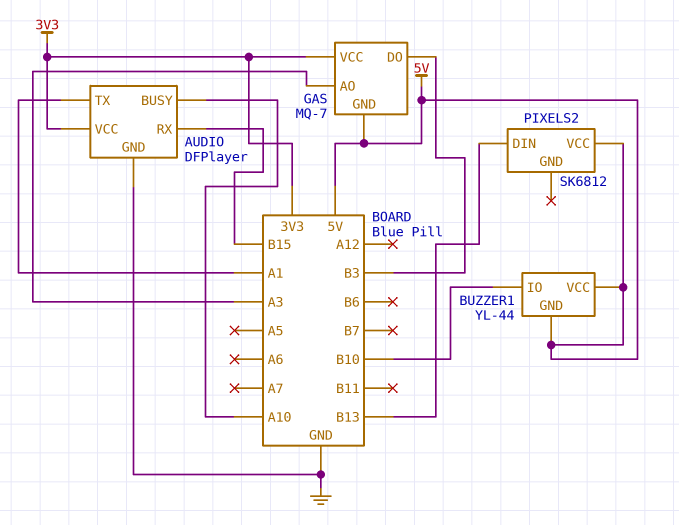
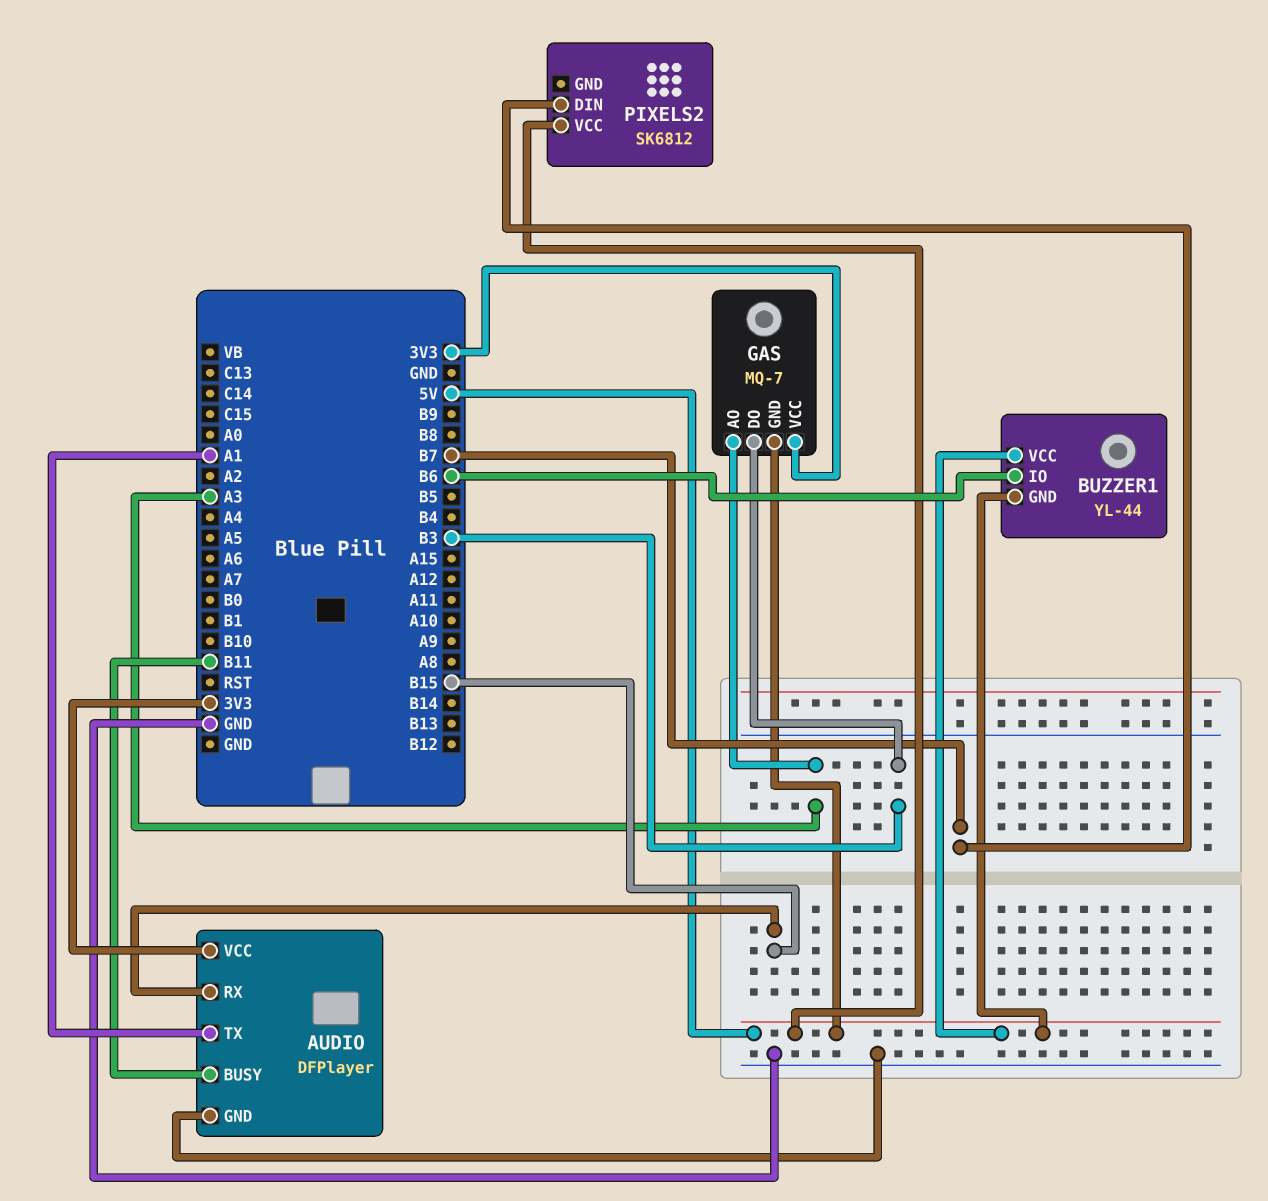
AUDIO pin BUSY: A10 -> B11
BUZZER1 pin IO: B10 -> B6
PIXELS2 pin DIN: B13 -> B7

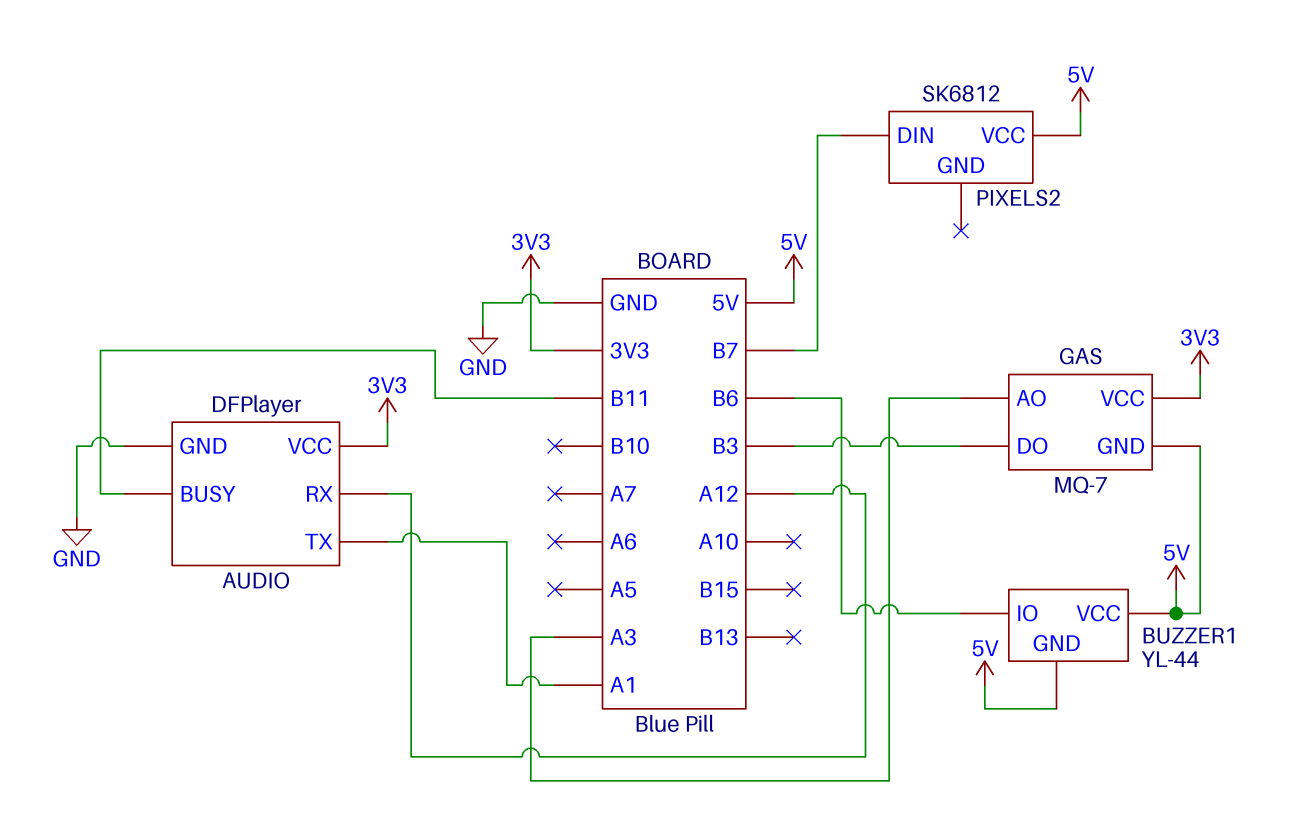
AUDIO pin RX: B15 -> A12

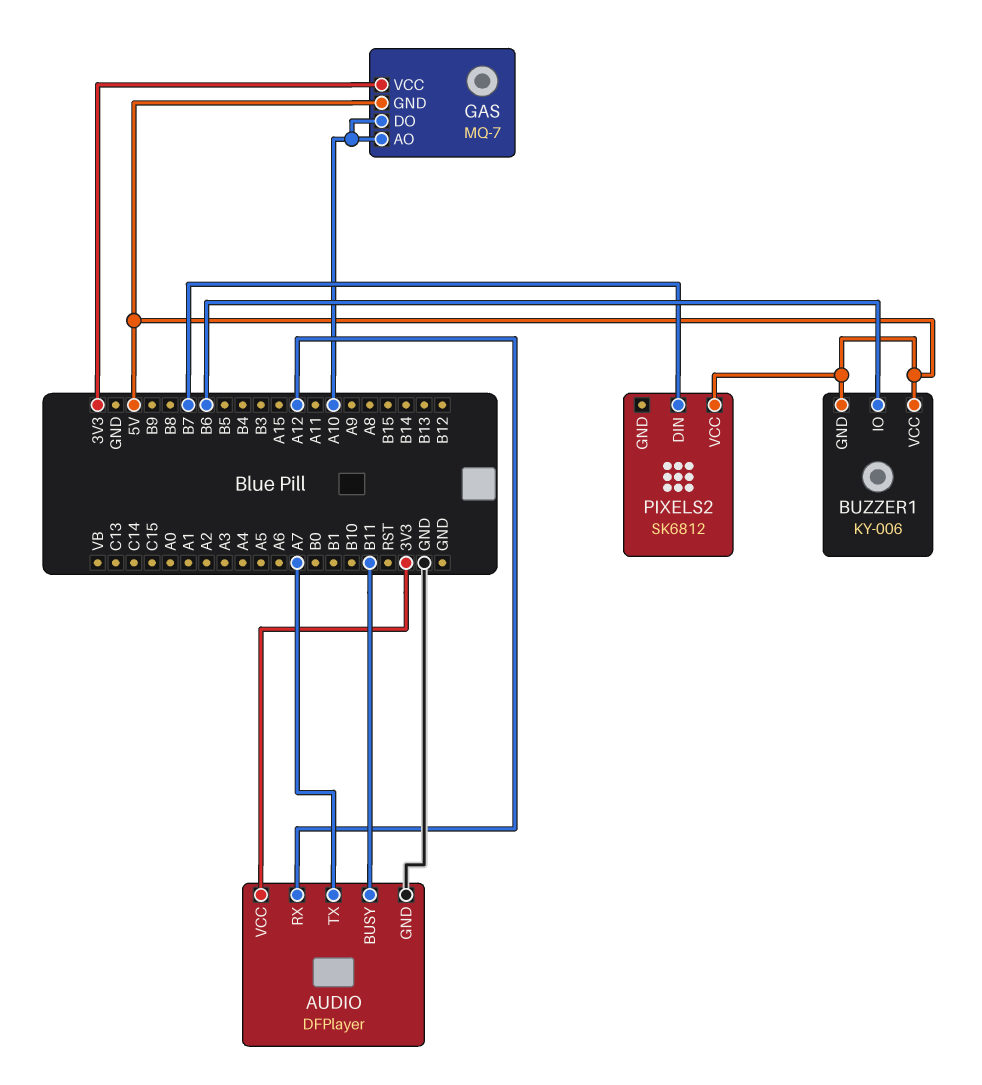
AUDIO pin TX: A1 -> A7
BUZZER1: YL-44 -> KY-006
GAS pin AO: A3 -> A10
GAS pin DO: B3 -> A10

